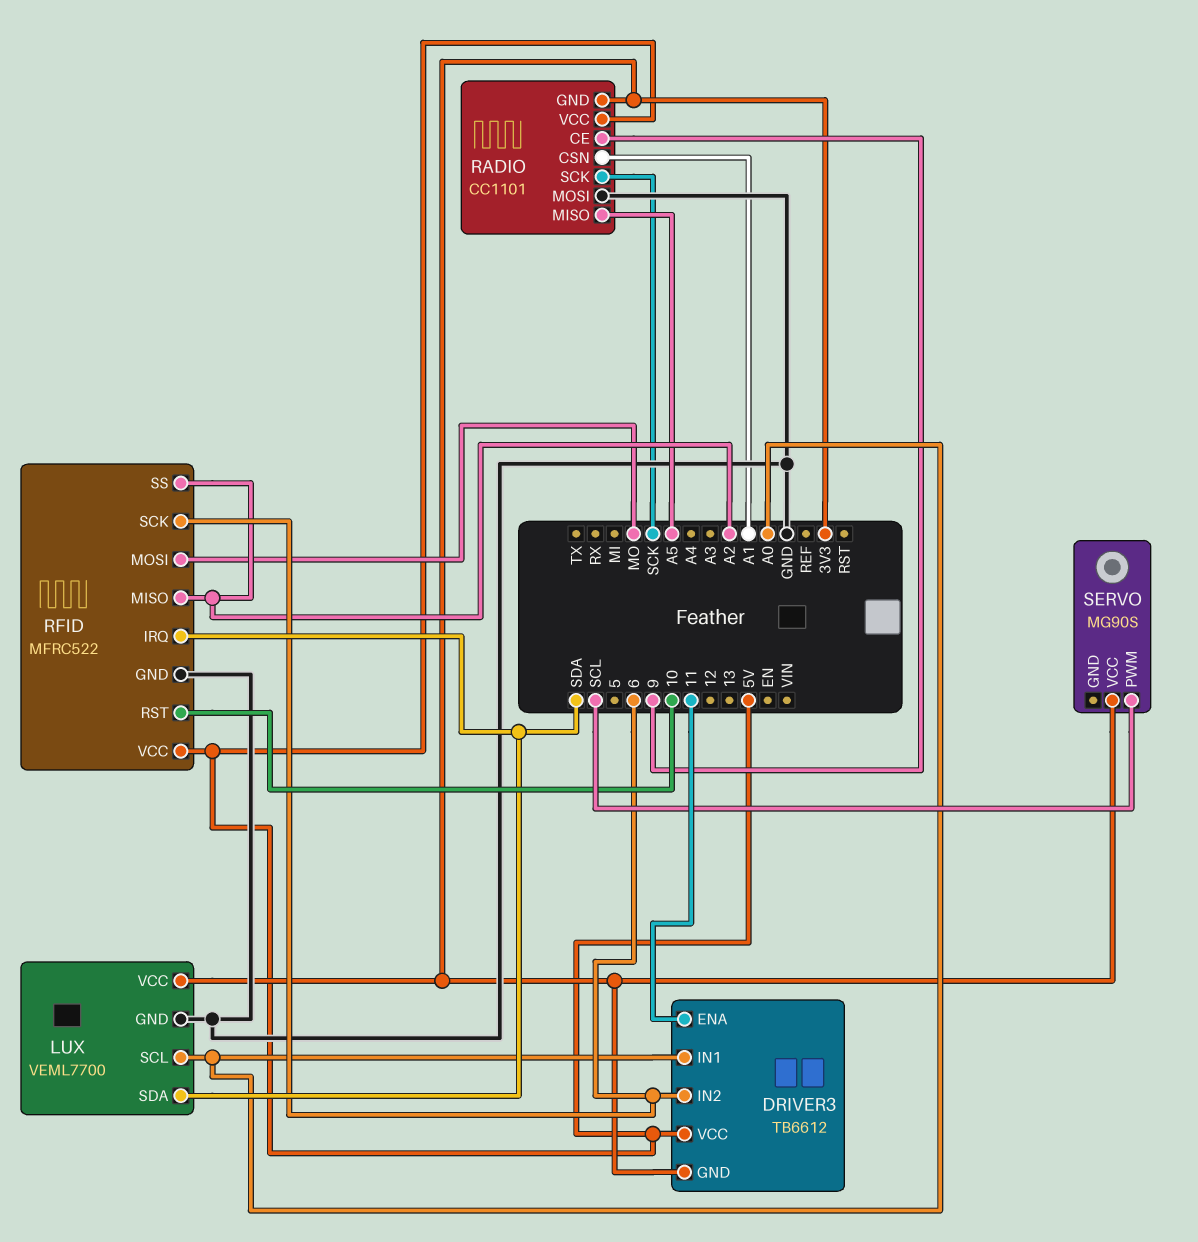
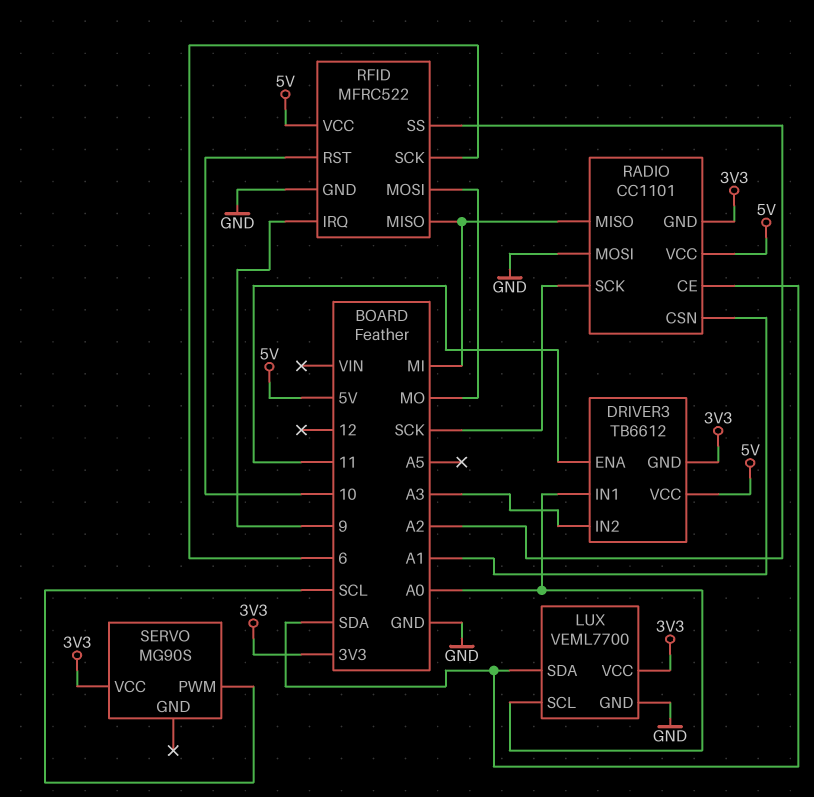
DRIVER3 pin IN2: 6 -> A3
RADIO pin CE: 9 -> SDA
RADIO pin MISO: A5 -> MI
RFID pin IRQ: SDA -> 9
RFID pin MISO: A2 -> MI

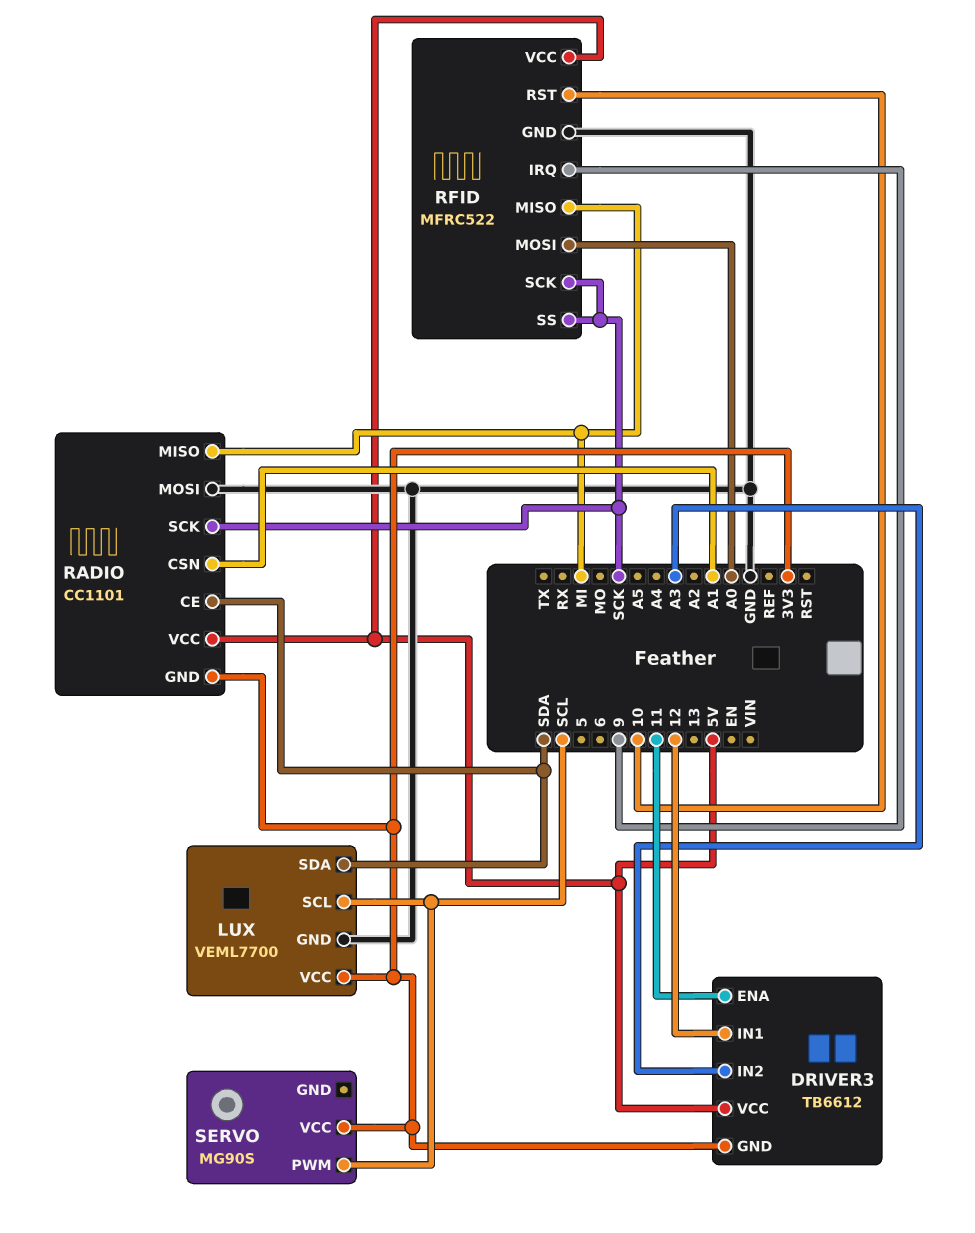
DRIVER3 pin IN1: A0 -> 12
LUX pin SCL: A0 -> SCL
RFID pin MOSI: MO -> A0
RFID pin SCK: 6 -> SCK
RFID pin SS: A2 -> SCK

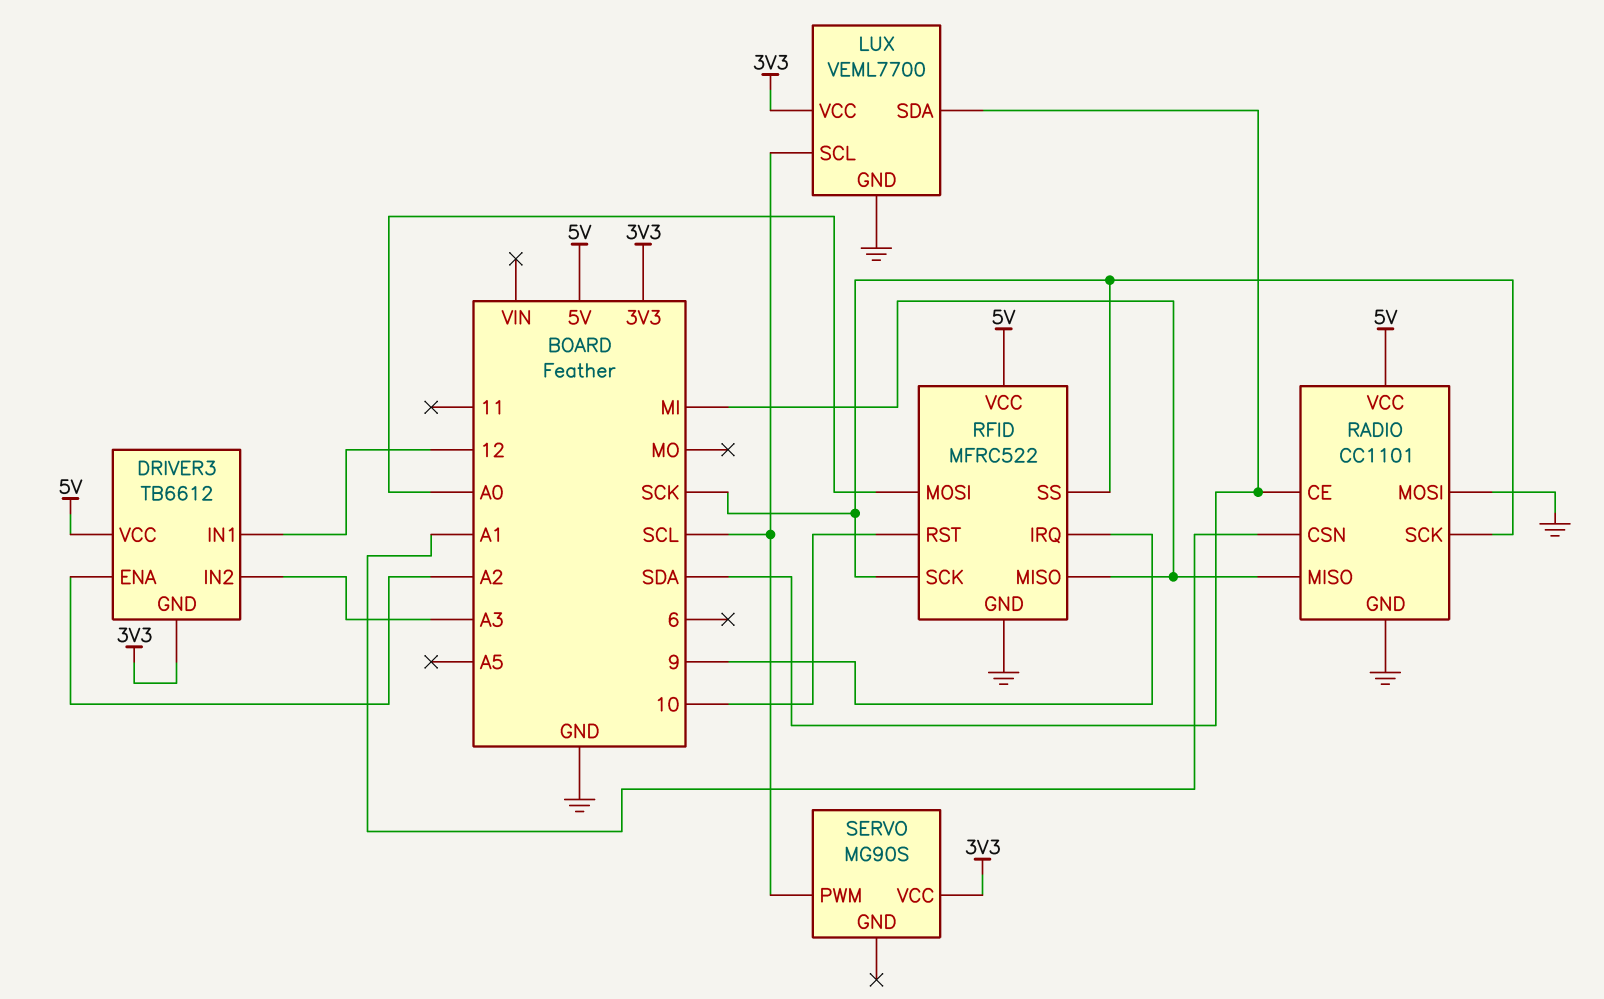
DRIVER3 pin ENA: 11 -> A2
RADIO pin GND: 3V3 -> GND

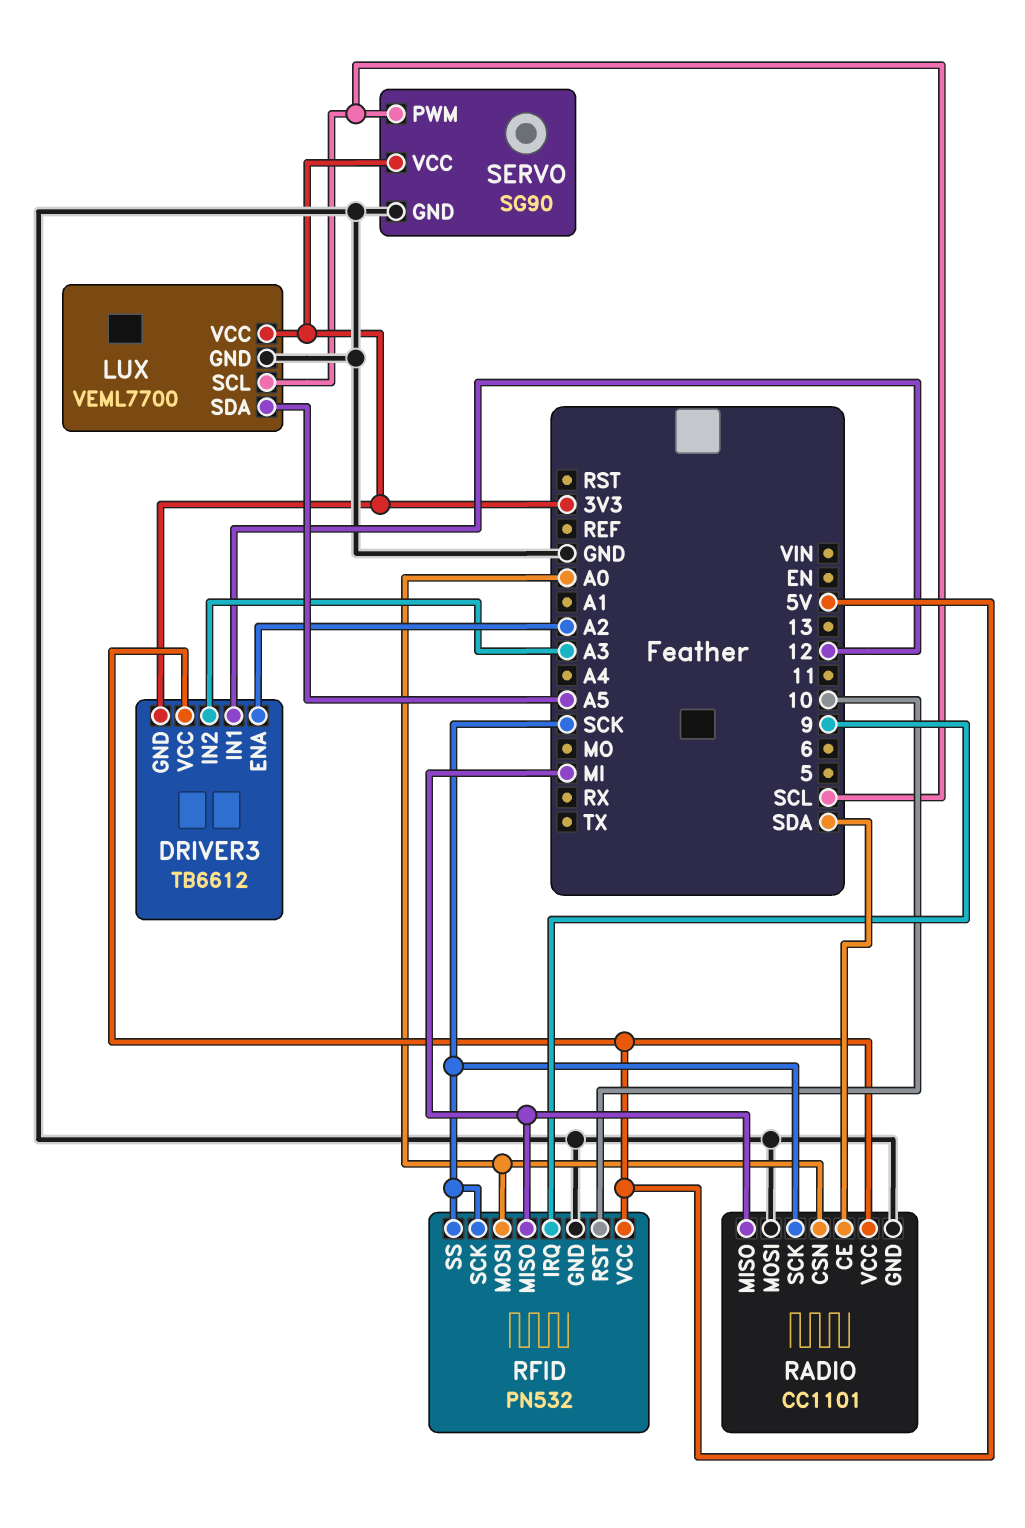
LUX pin SDA: SDA -> A5
RADIO pin CSN: A1 -> A0
RFID: MFRC522 -> PN532
SERVO: MG90S -> SG90
SERVO pin GND: none -> GND

